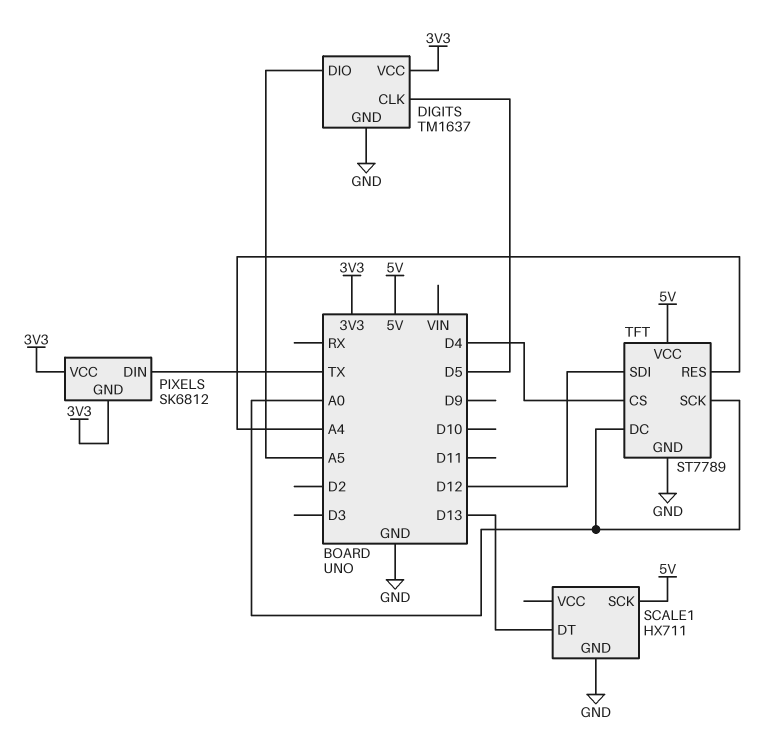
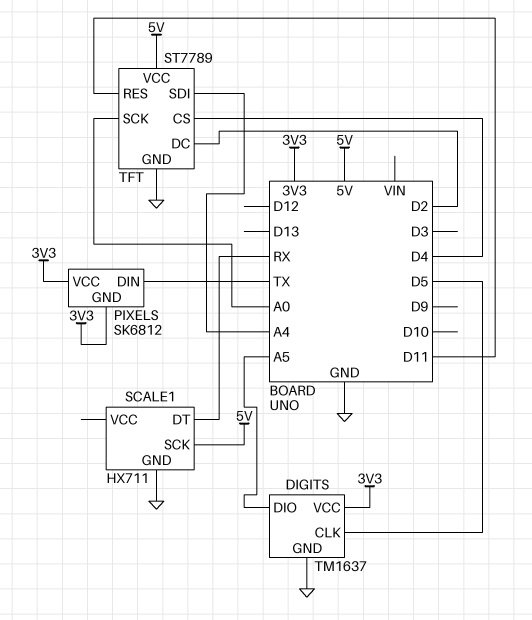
SCALE1 pin DT: D13 -> RX
TFT pin DC: A0 -> D2
TFT pin RES: A4 -> D11
TFT pin SDI: D12 -> A4

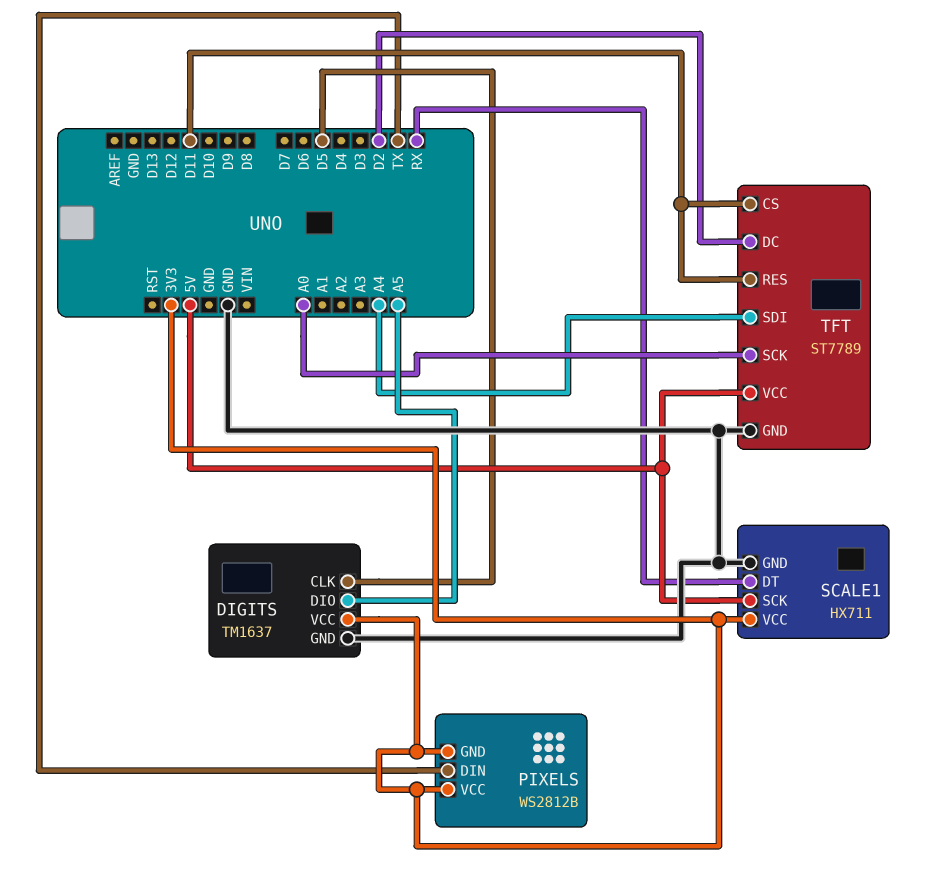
PIXELS: SK6812 -> WS2812B
SCALE1 pin VCC: none -> 3V3
TFT pin CS: D4 -> D11

